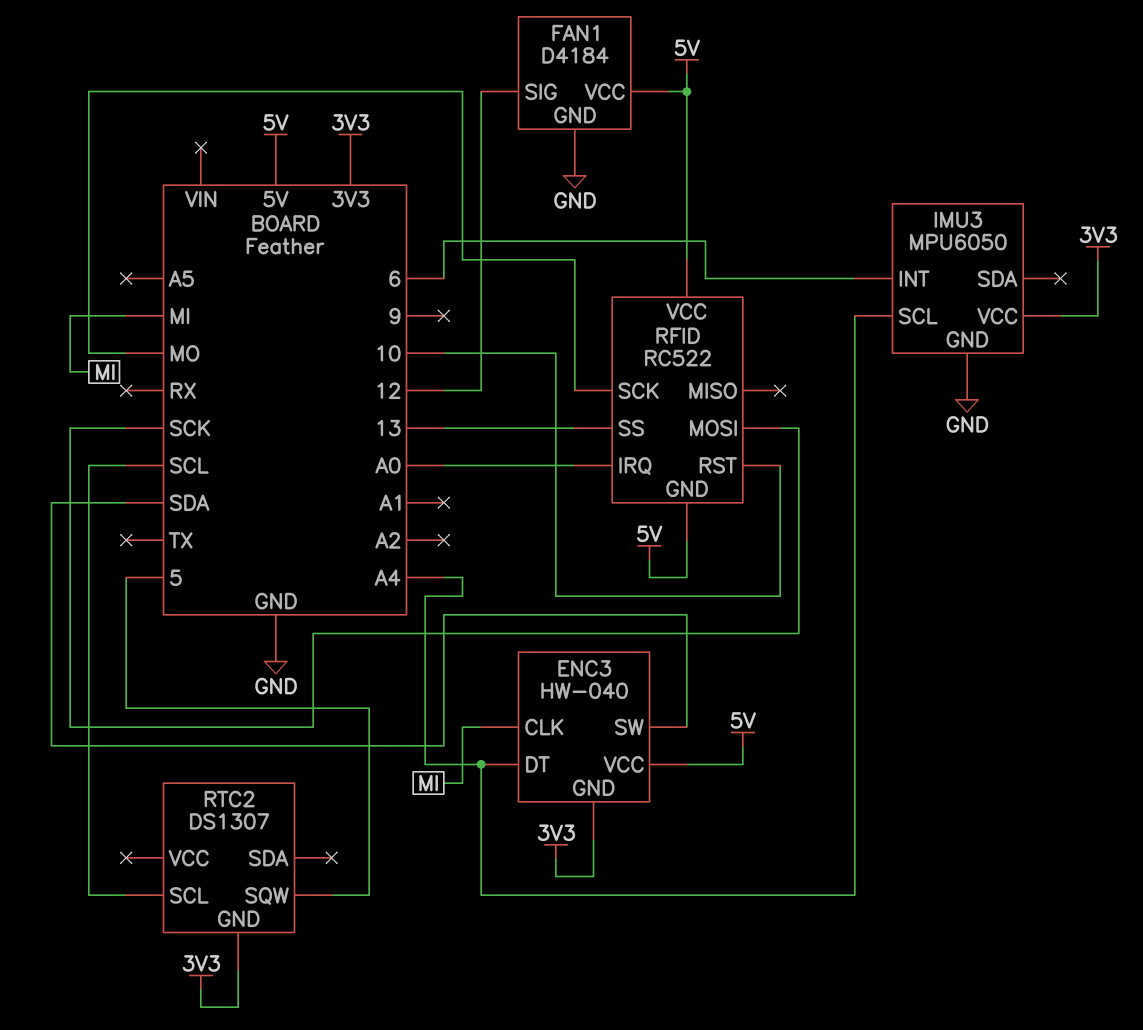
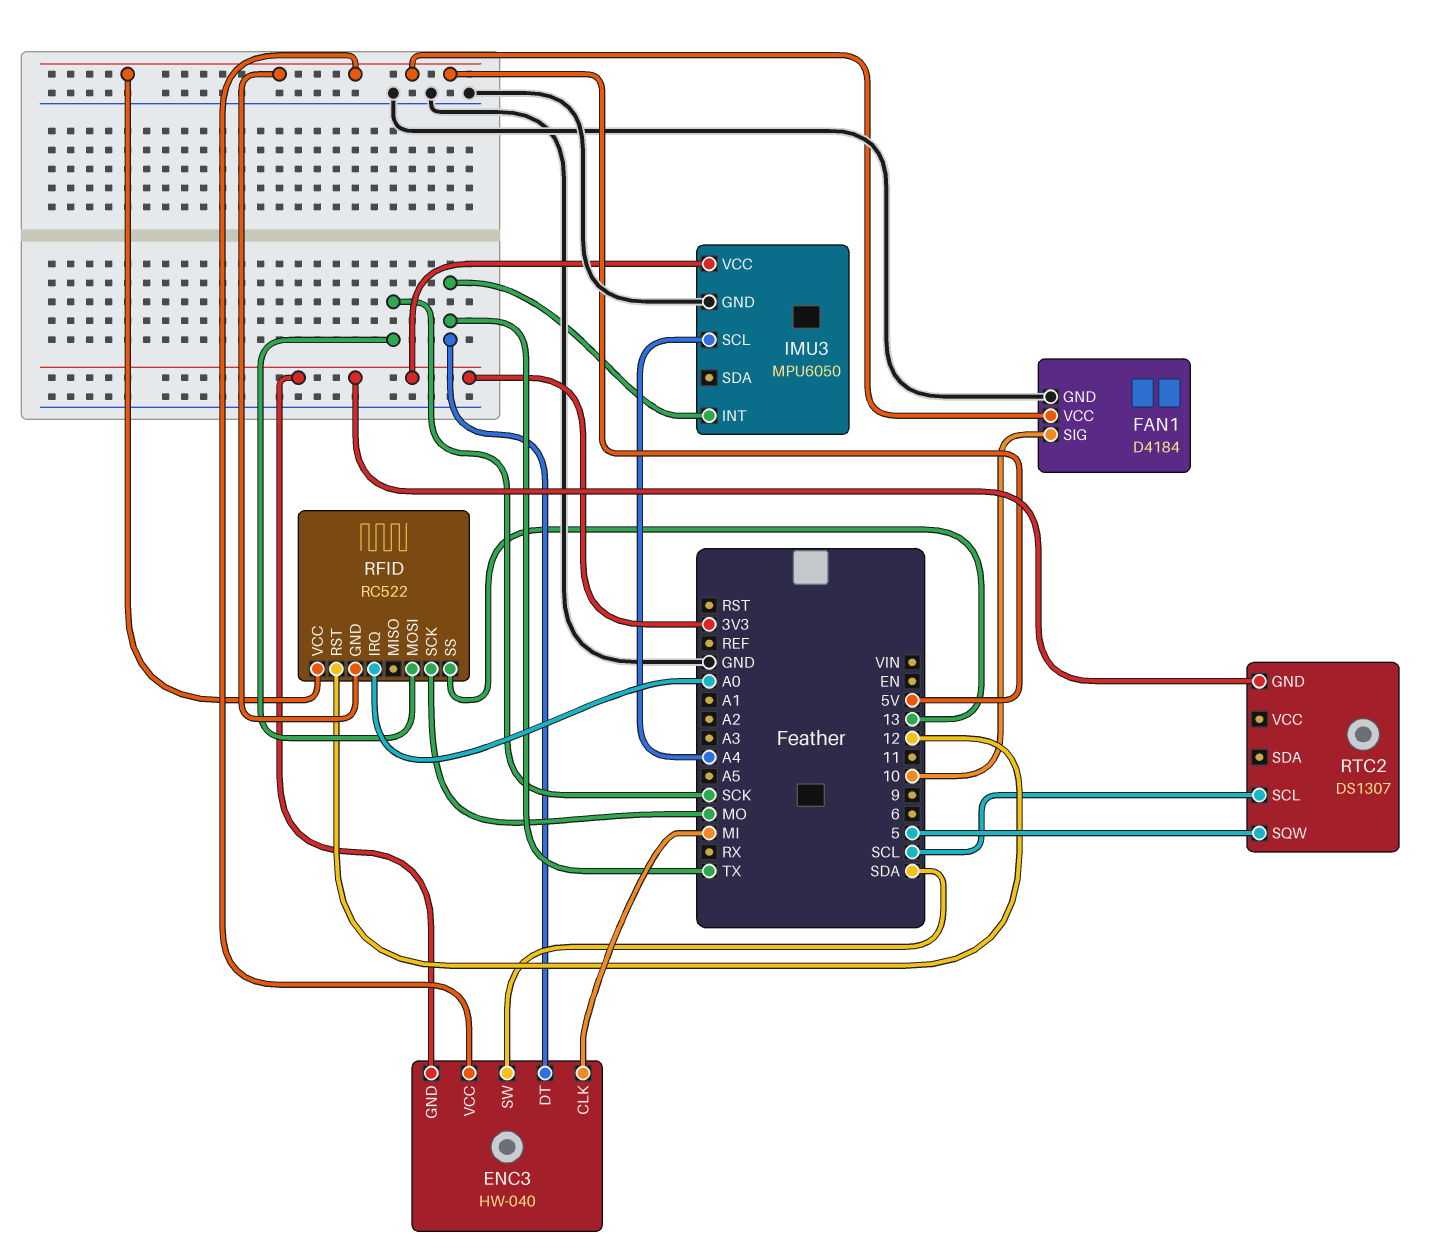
ENC3 pin DT: A4 -> TX
FAN1 pin SIG: 12 -> 10
IMU3 pin INT: 6 -> TX
RFID pin RST: 10 -> 12

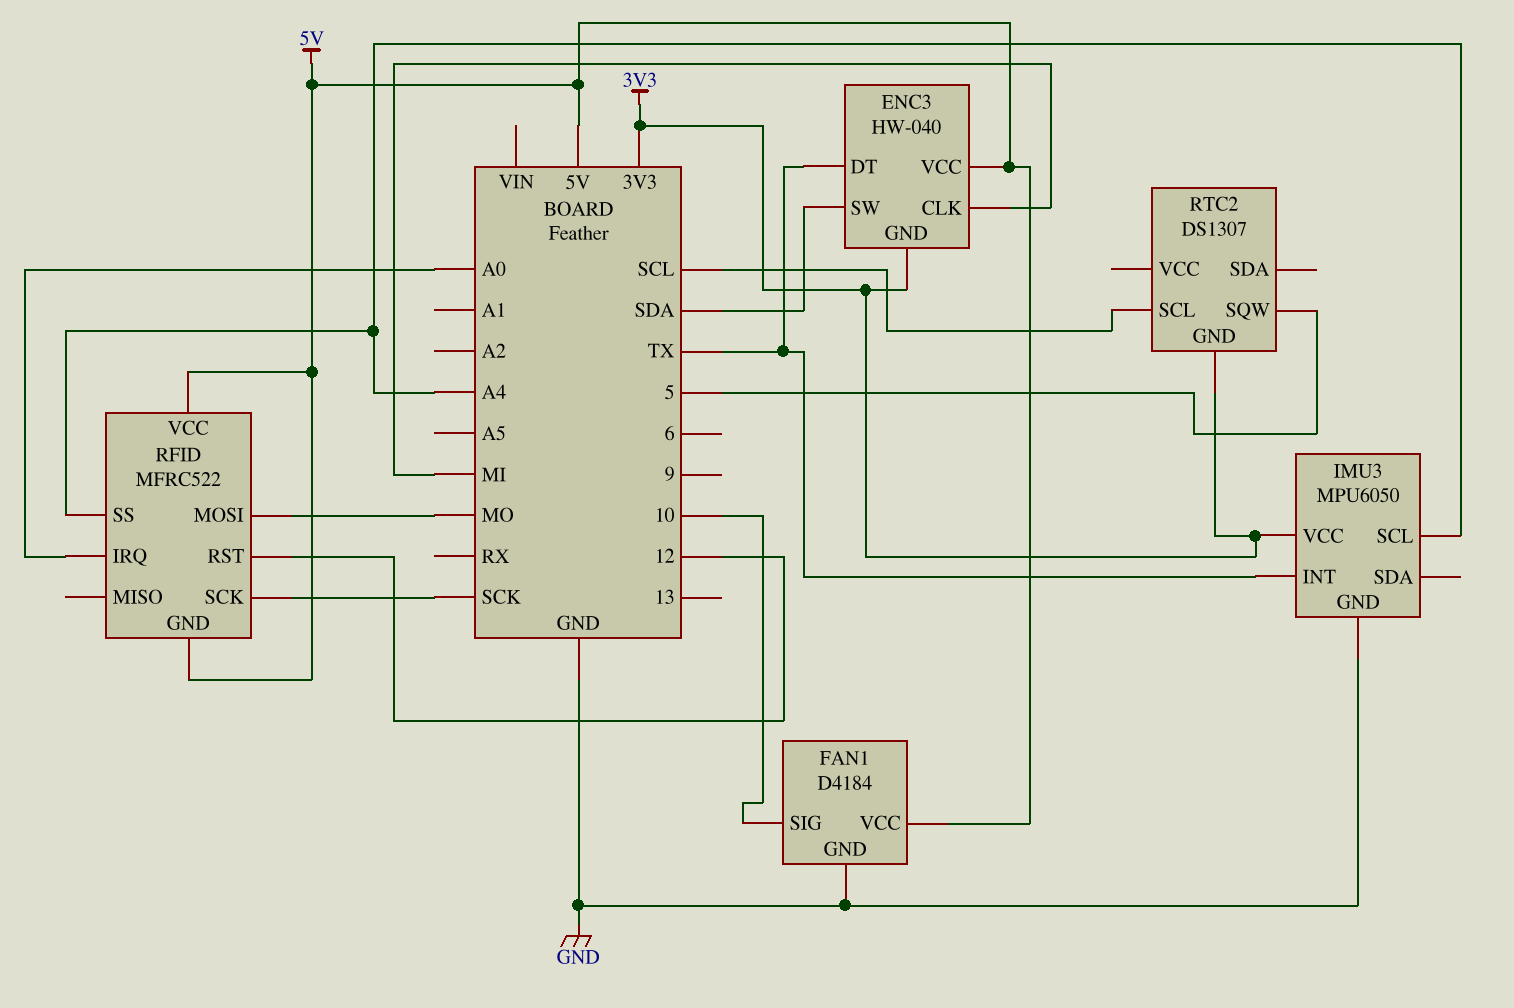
RFID: RC522 -> MFRC522
RFID pin MOSI: SCK -> MO
RFID pin SCK: MO -> SCK
RFID pin SS: 13 -> A4

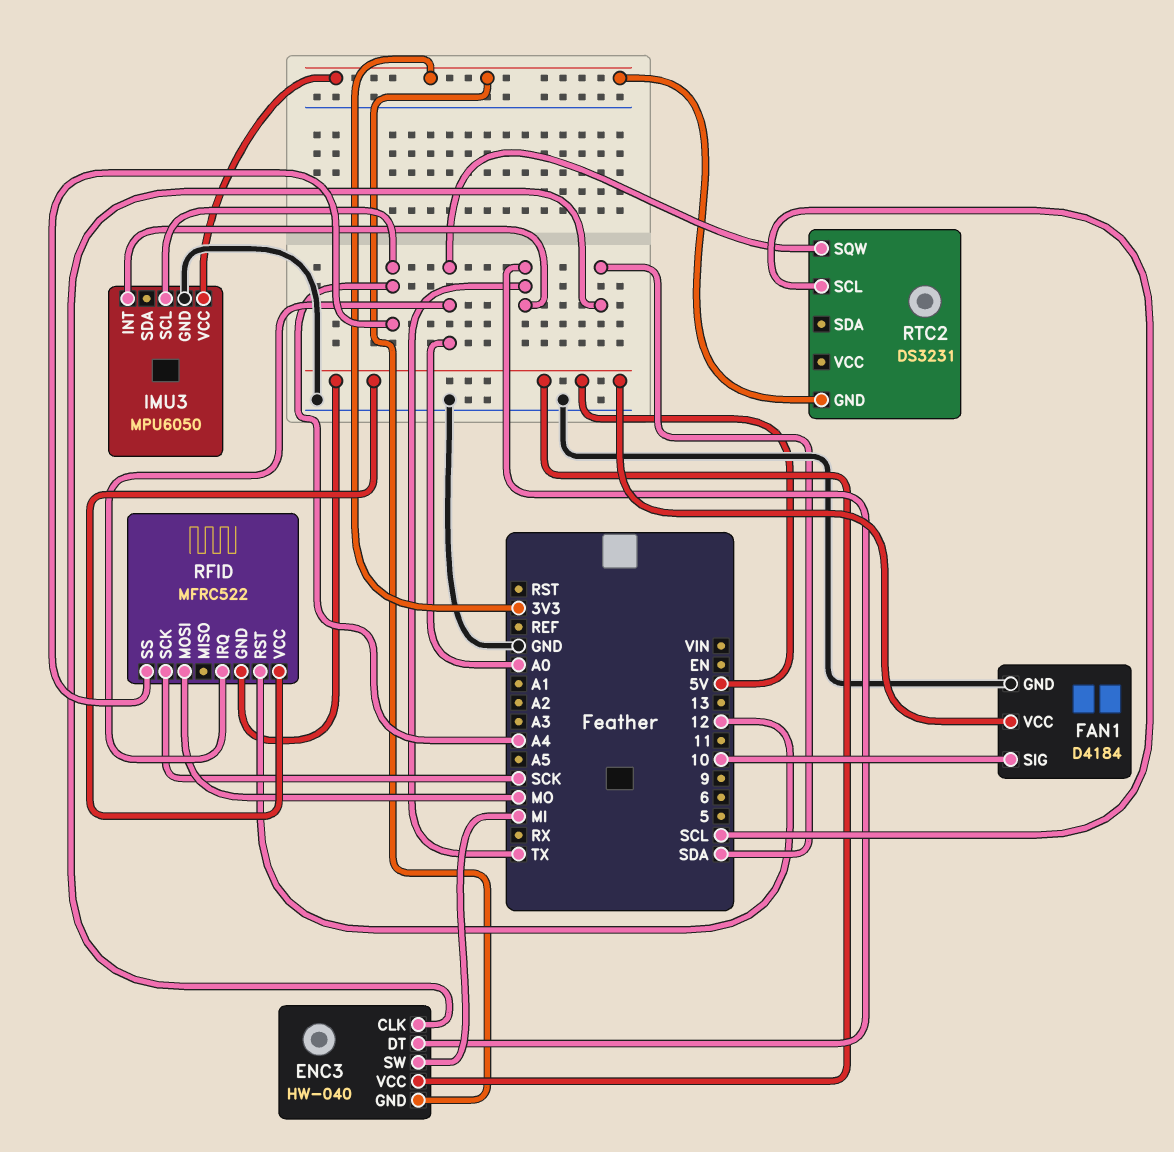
ENC3 pin CLK: MI -> SDA
ENC3 pin SW: SDA -> MI
RTC2: DS1307 -> DS3231
RTC2 pin SQW: 5 -> A0

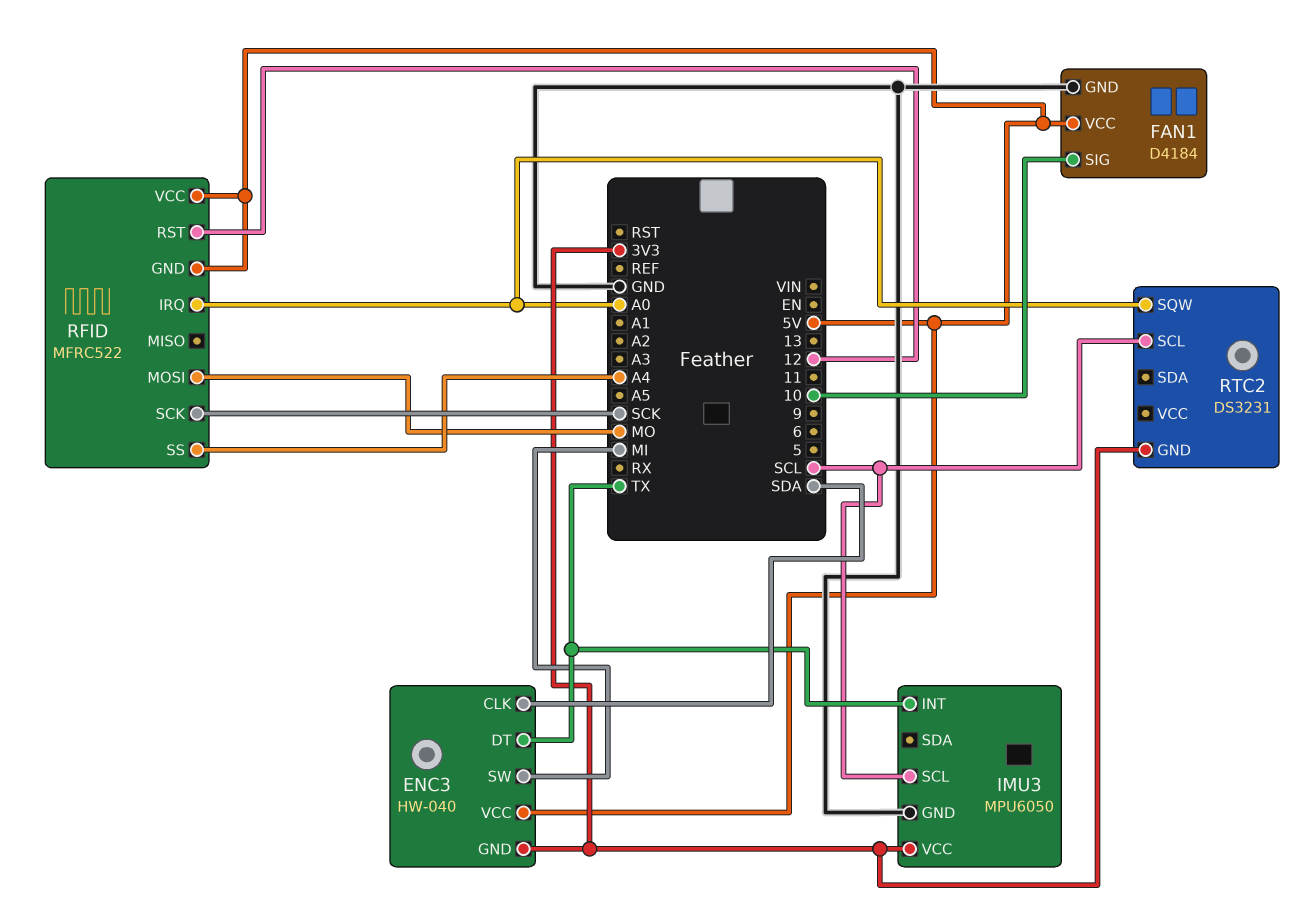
IMU3 pin SCL: A4 -> SCL

